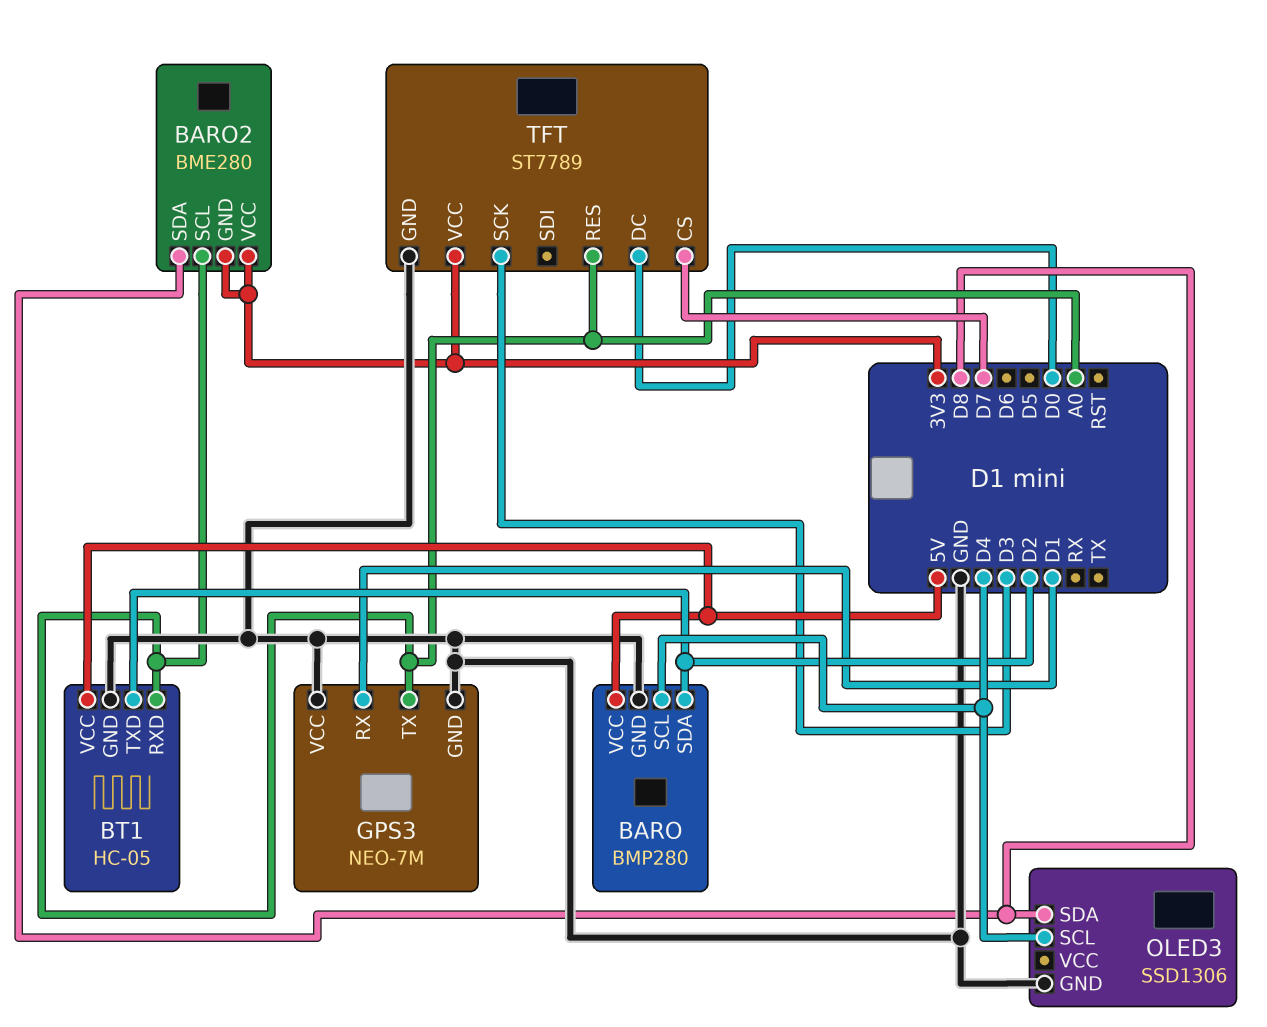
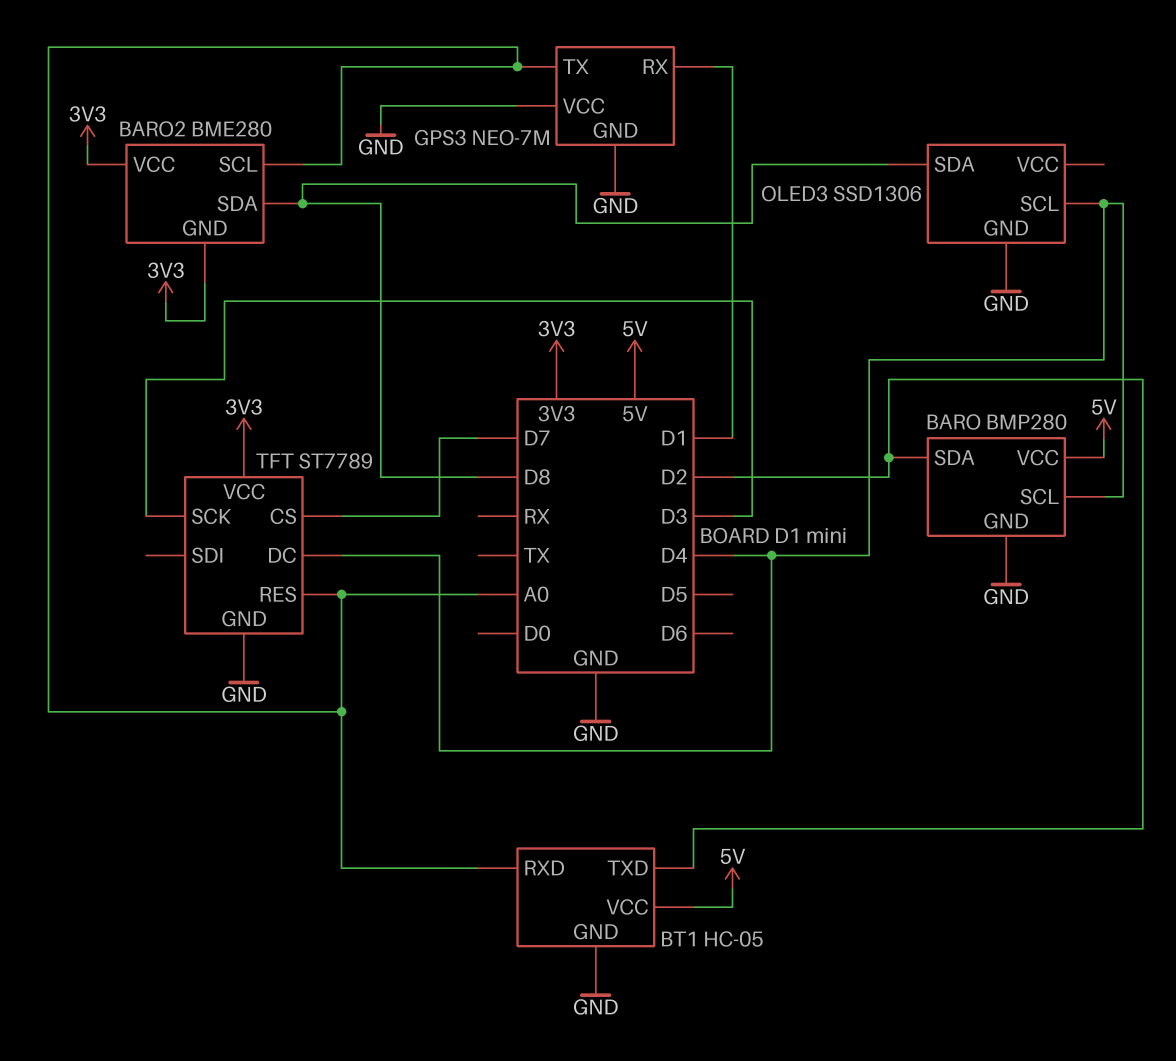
TFT pin DC: D0 -> D4

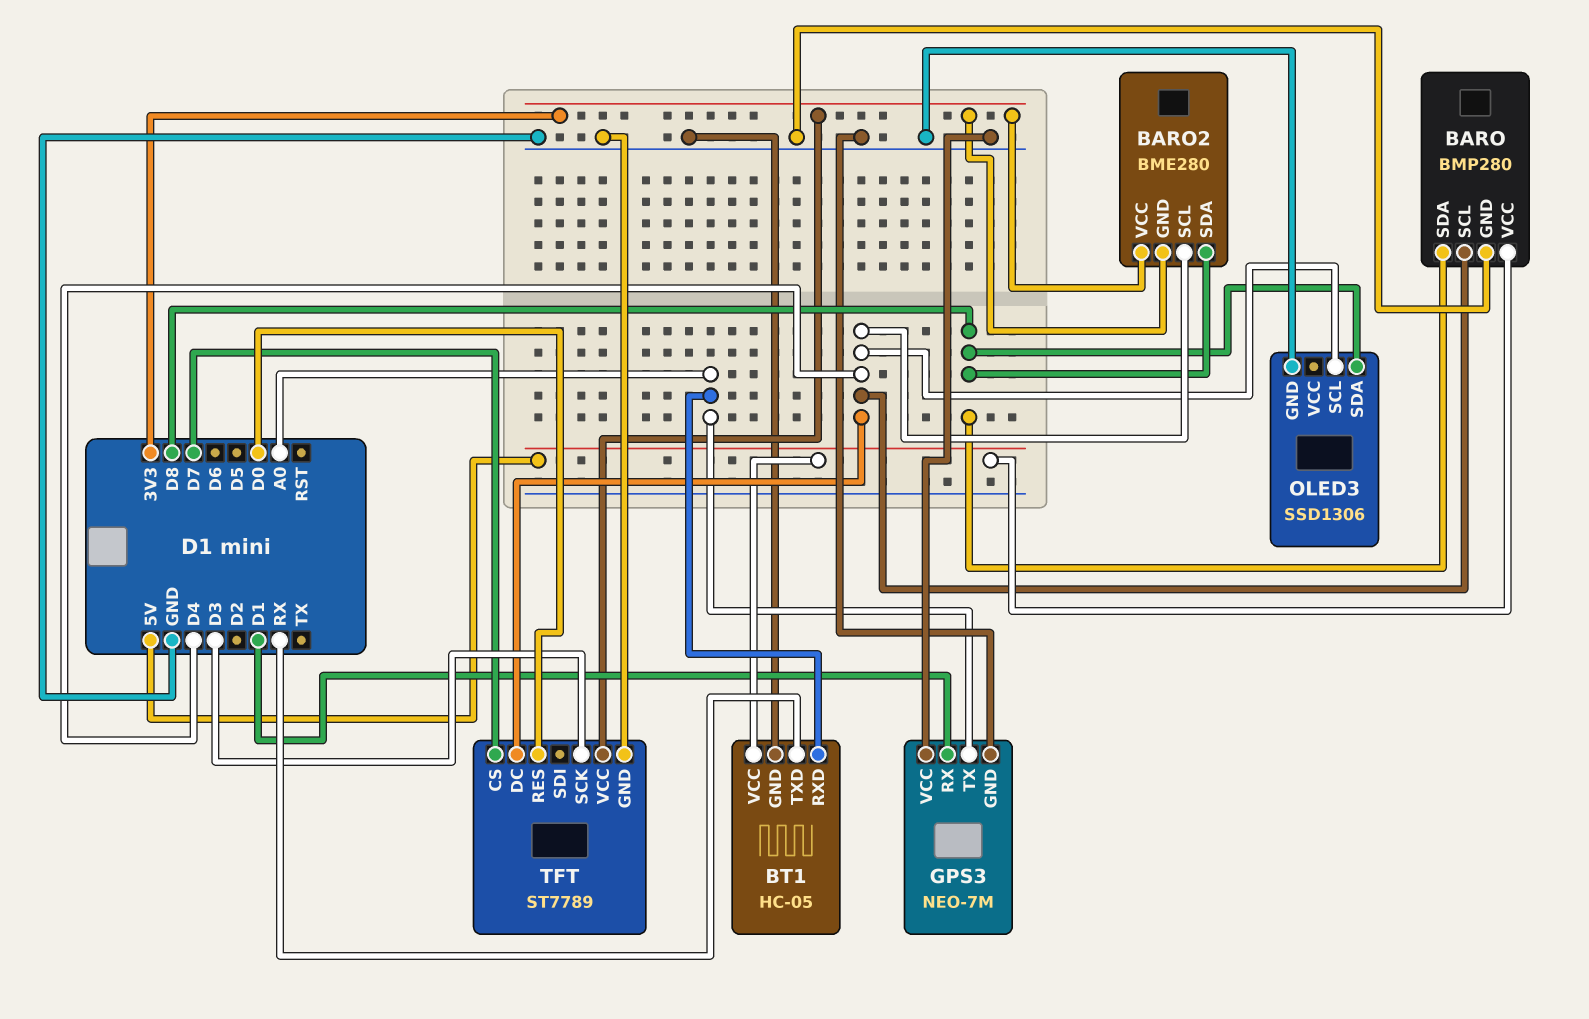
BARO pin SDA: D2 -> D8
BARO2 pin SCL: A0 -> D4
BT1 pin TXD: D2 -> RX
TFT pin RES: A0 -> D0

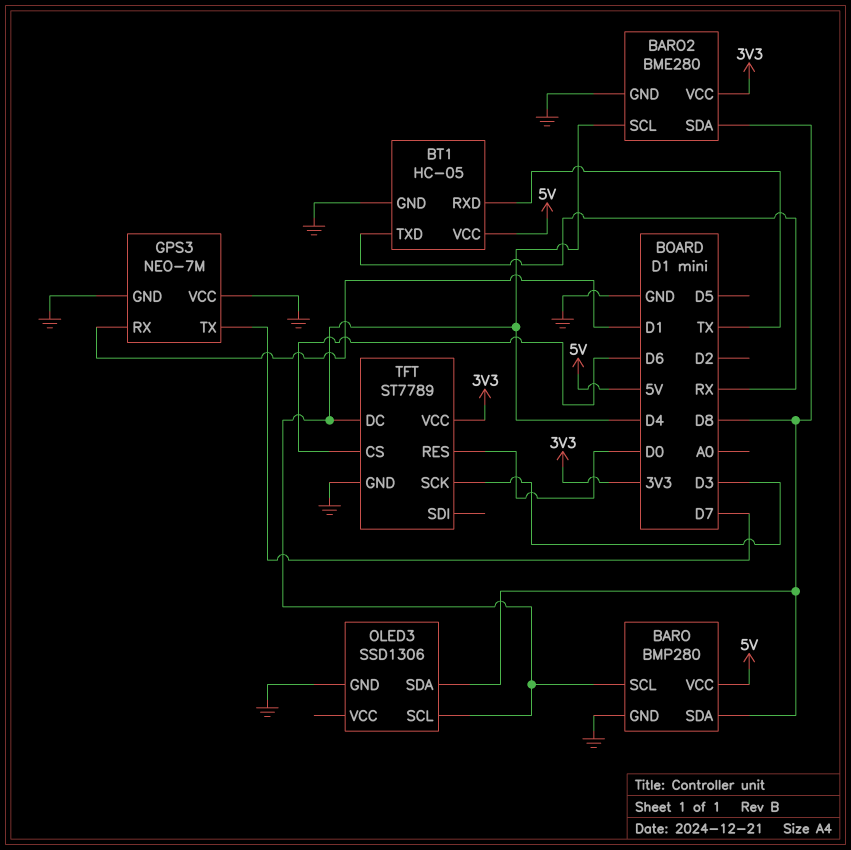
BARO2 pin GND: 3V3 -> GND
BT1 pin RXD: A0 -> TX
GPS3 pin TX: A0 -> D7
TFT pin CS: D7 -> D6

